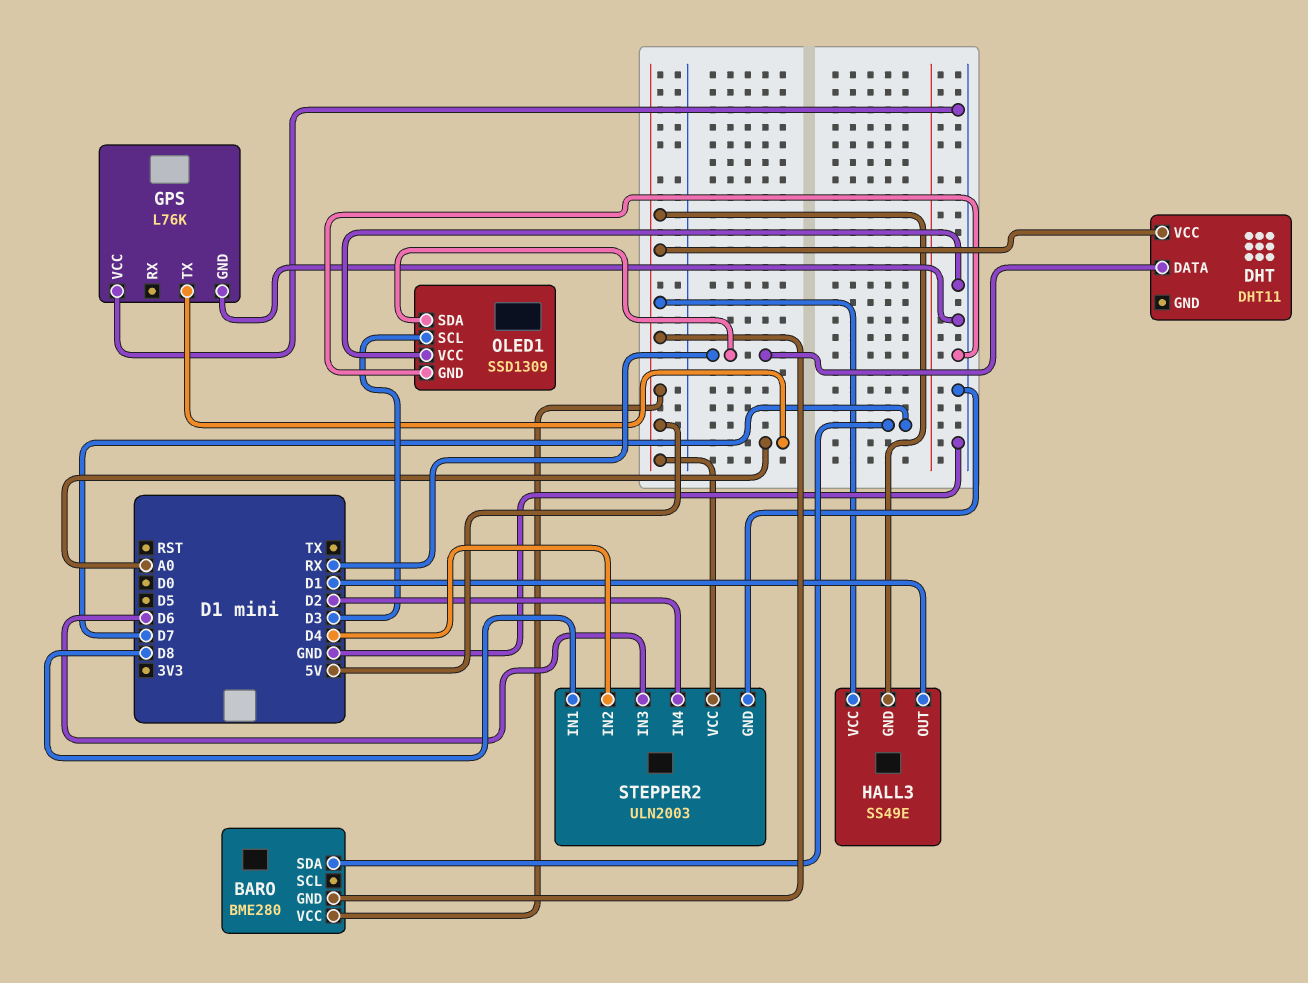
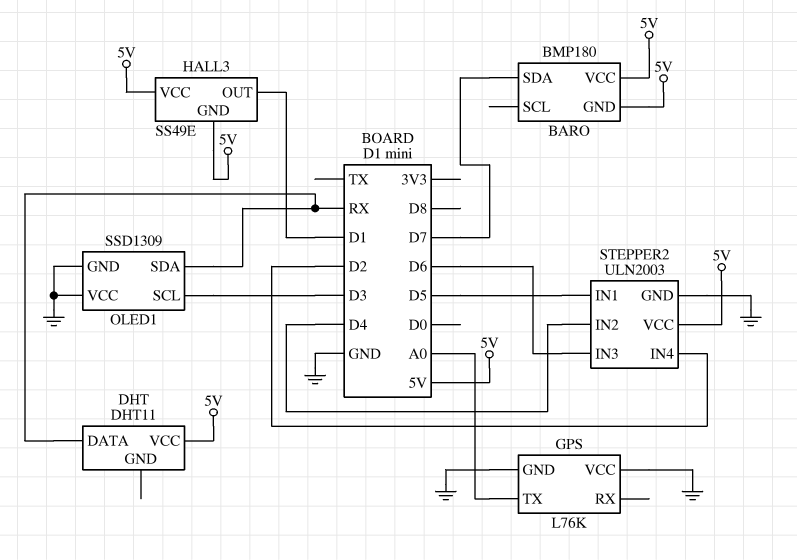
BARO: BME280 -> BMP180
STEPPER2 pin IN1: D8 -> D5

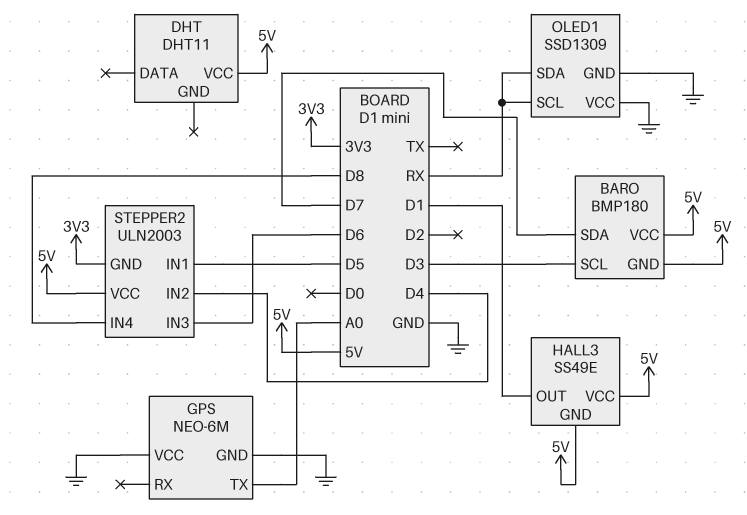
BARO pin SCL: none -> D3
DHT pin DATA: RX -> none
GPS: L76K -> NEO-6M
OLED1 pin SCL: D3 -> RX
STEPPER2 pin GND: GND -> 3V3
STEPPER2 pin IN4: D2 -> D8

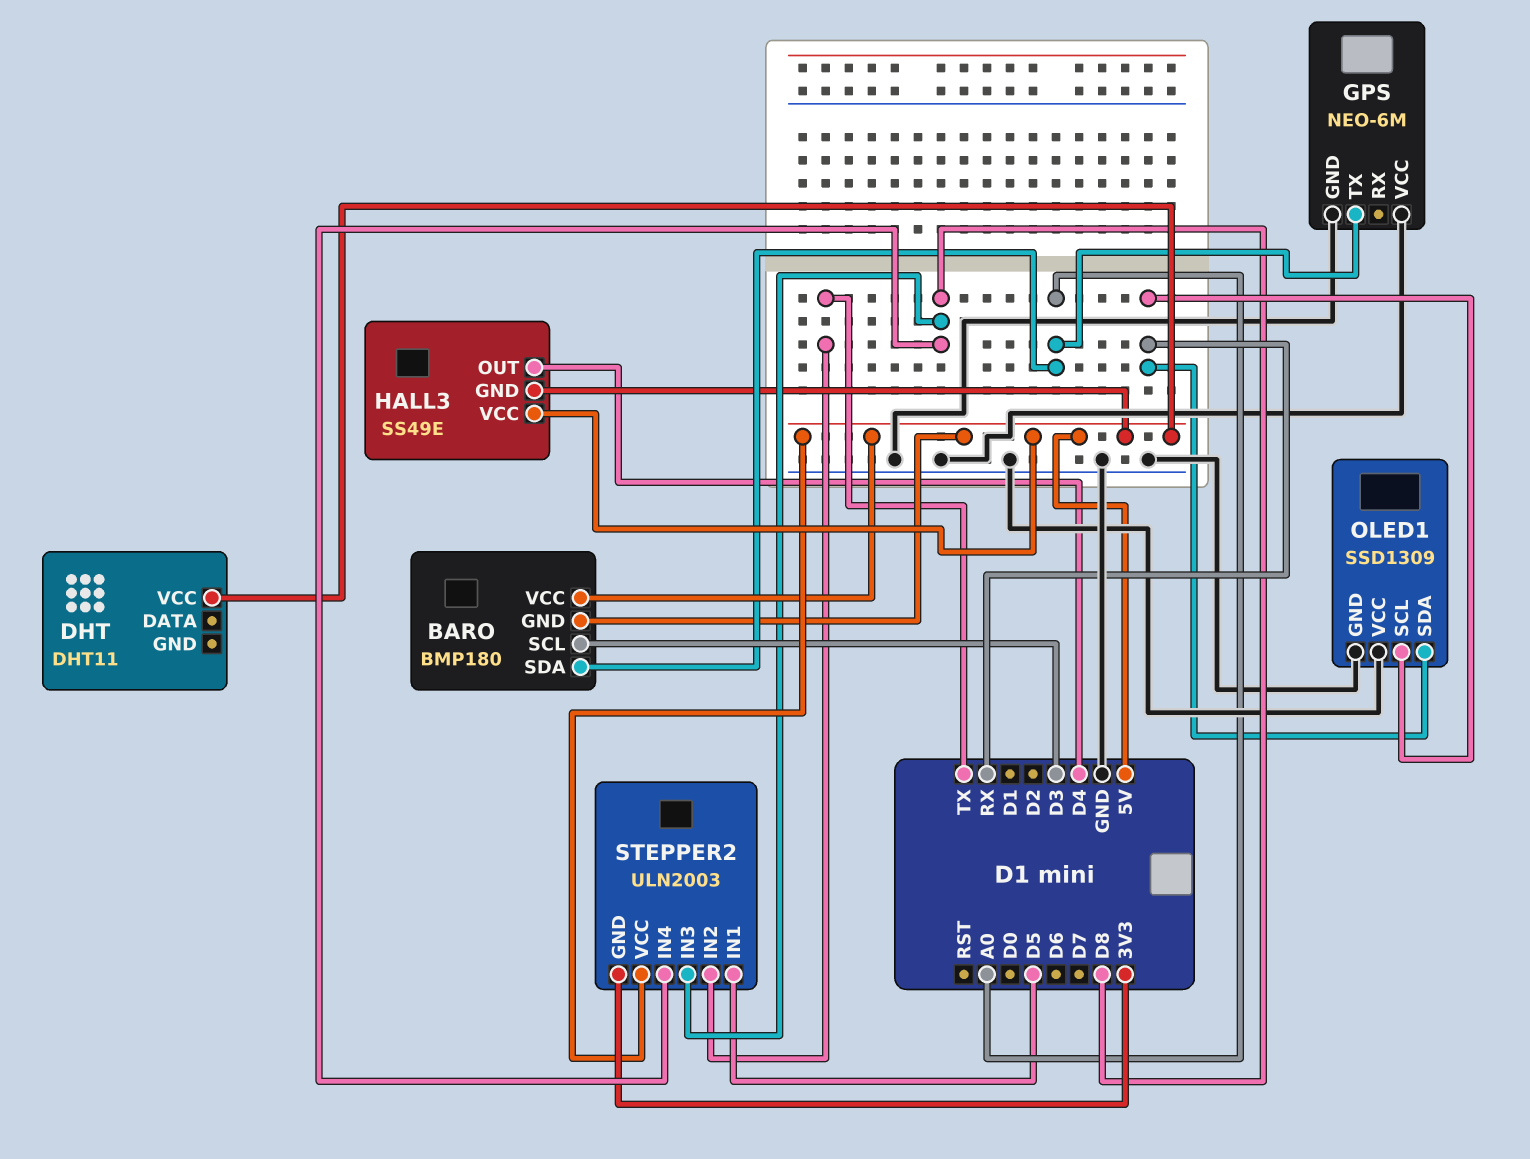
BARO pin SDA: D7 -> A0
HALL3 pin OUT: D1 -> D4
STEPPER2 pin IN2: D4 -> TX
STEPPER2 pin IN3: D6 -> D8

